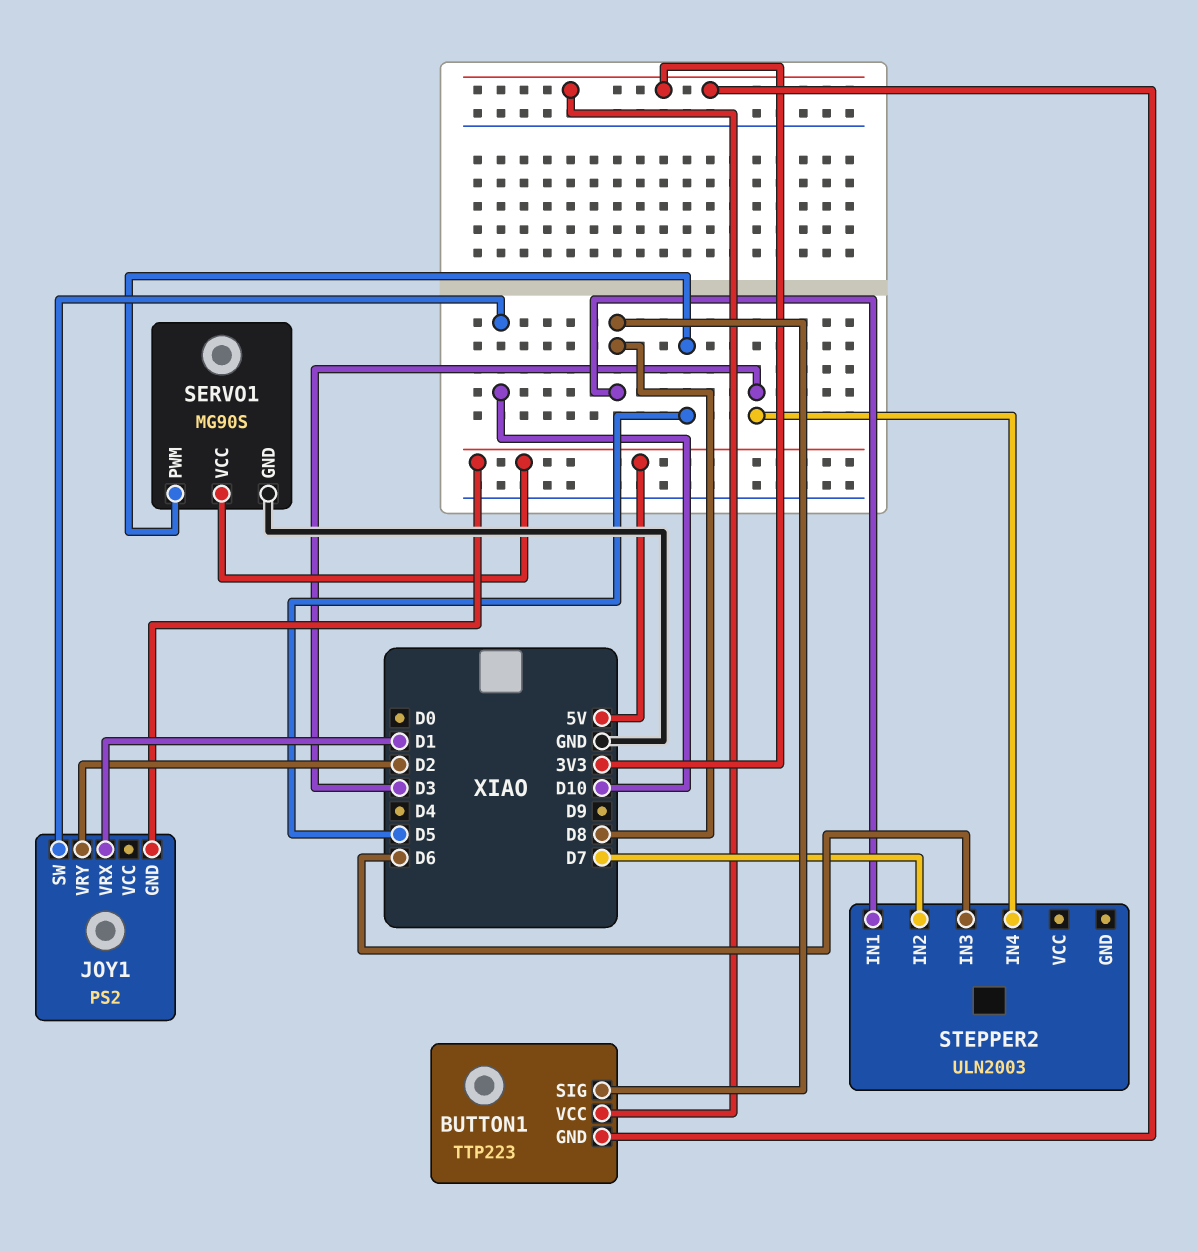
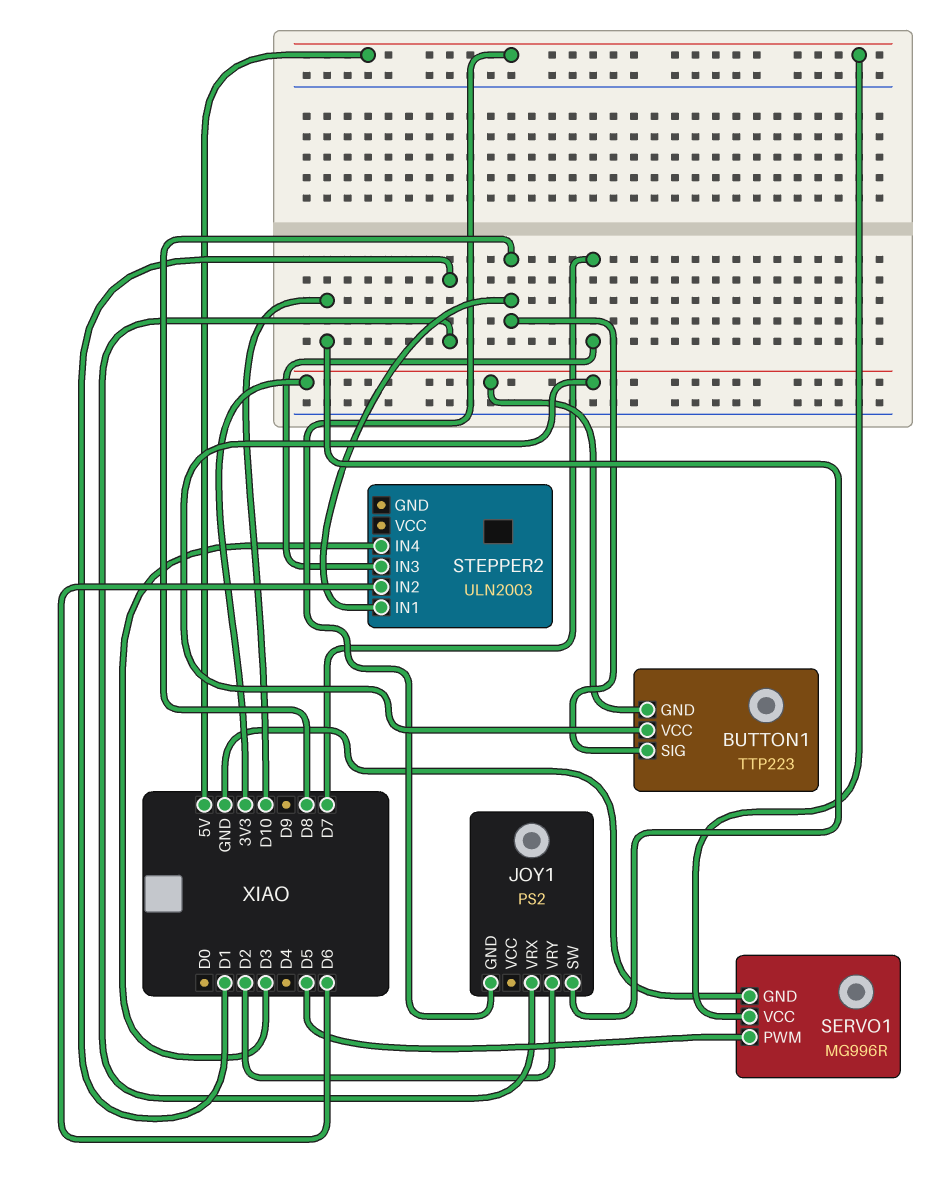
SERVO1: MG90S -> MG996R
STEPPER2 pin IN2: D7 -> D6
STEPPER2 pin IN3: D6 -> D7

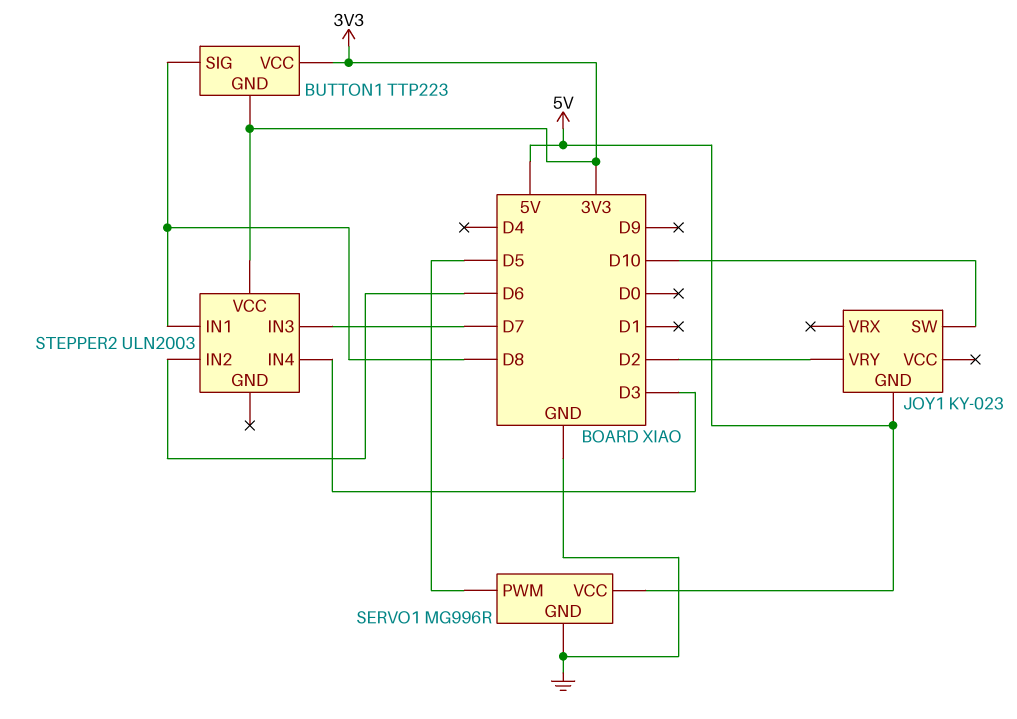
JOY1: PS2 -> KY-023
JOY1 pin VRX: D1 -> none
STEPPER2 pin VCC: none -> 3V3

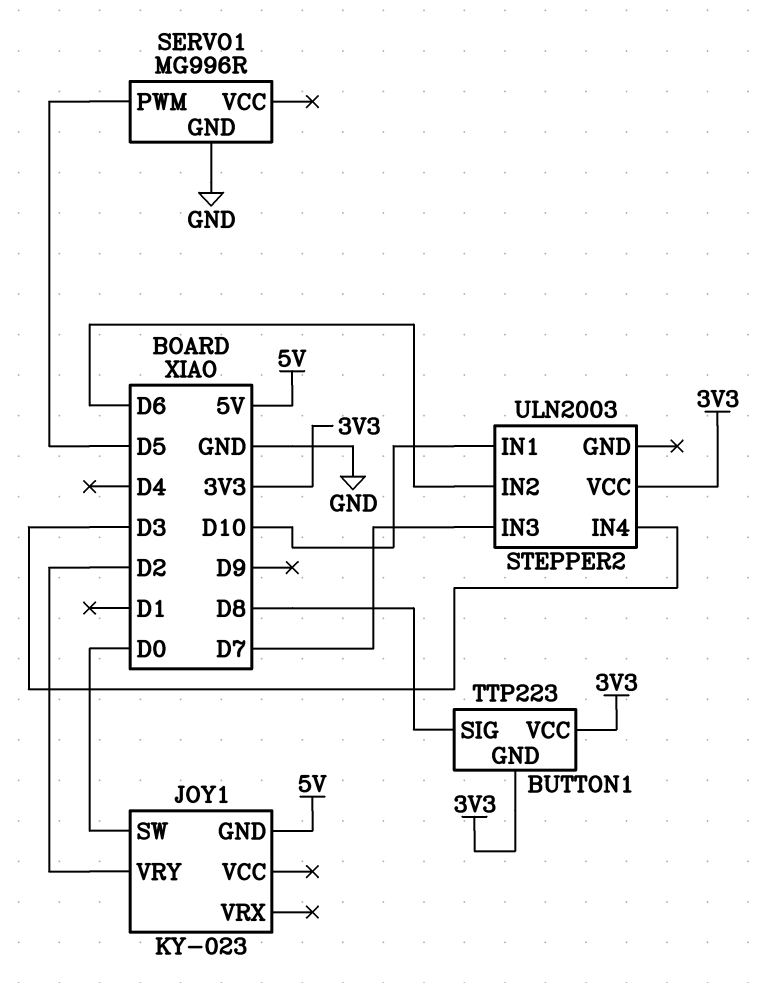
JOY1 pin SW: D10 -> D0
SERVO1 pin VCC: 5V -> none
STEPPER2 pin IN1: D8 -> D10

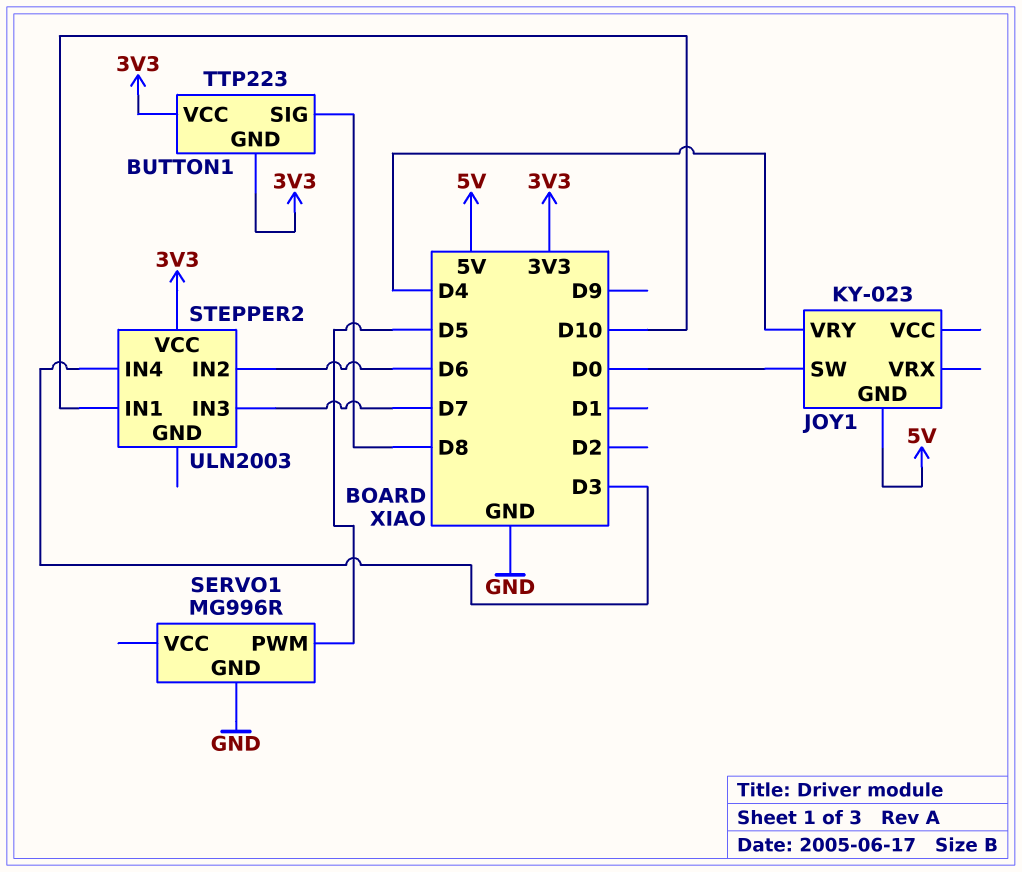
JOY1 pin VRY: D2 -> D4

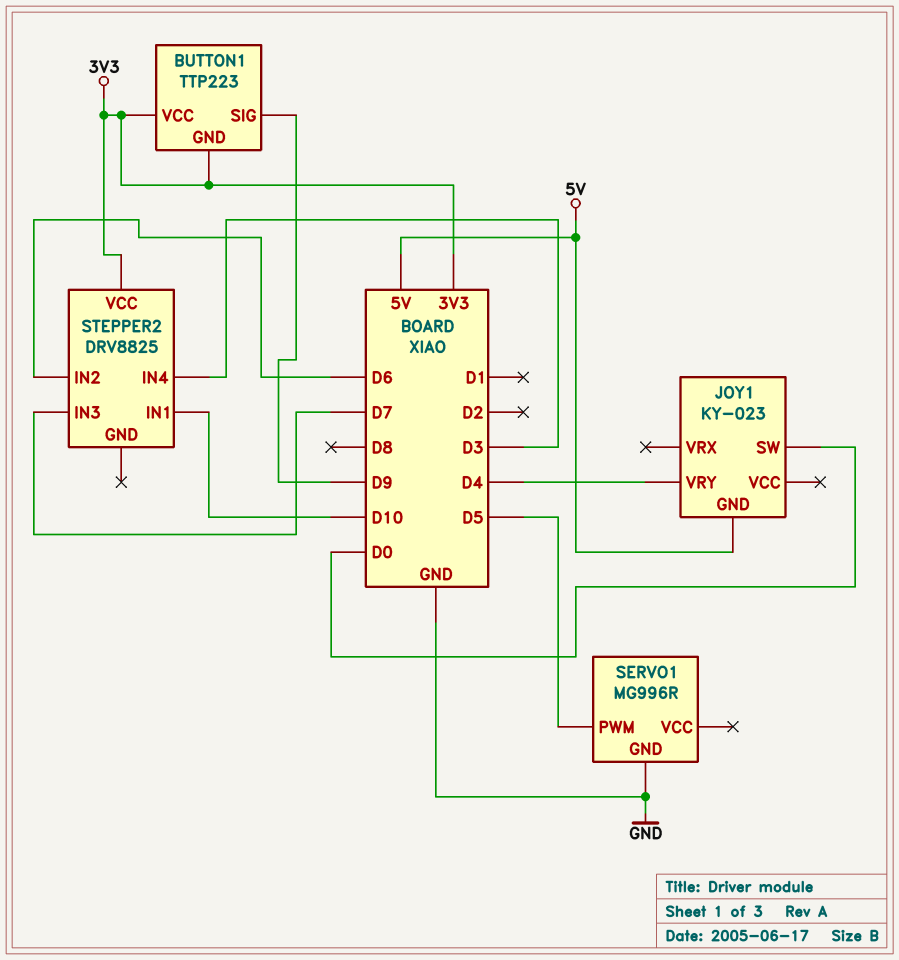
BUTTON1 pin SIG: D8 -> D9
STEPPER2: ULN2003 -> DRV8825

